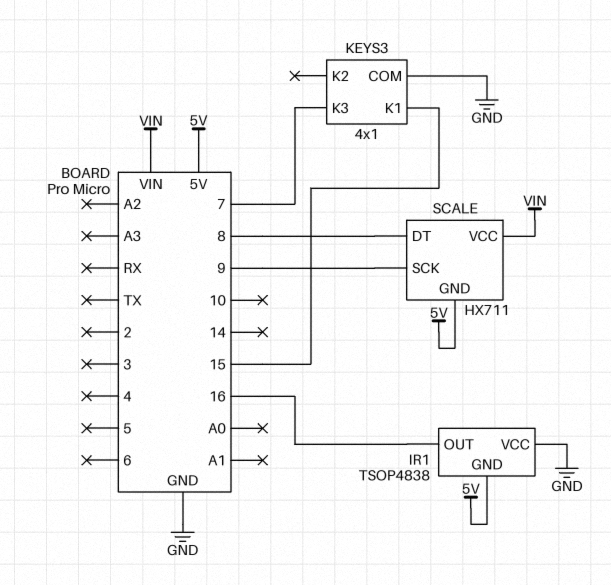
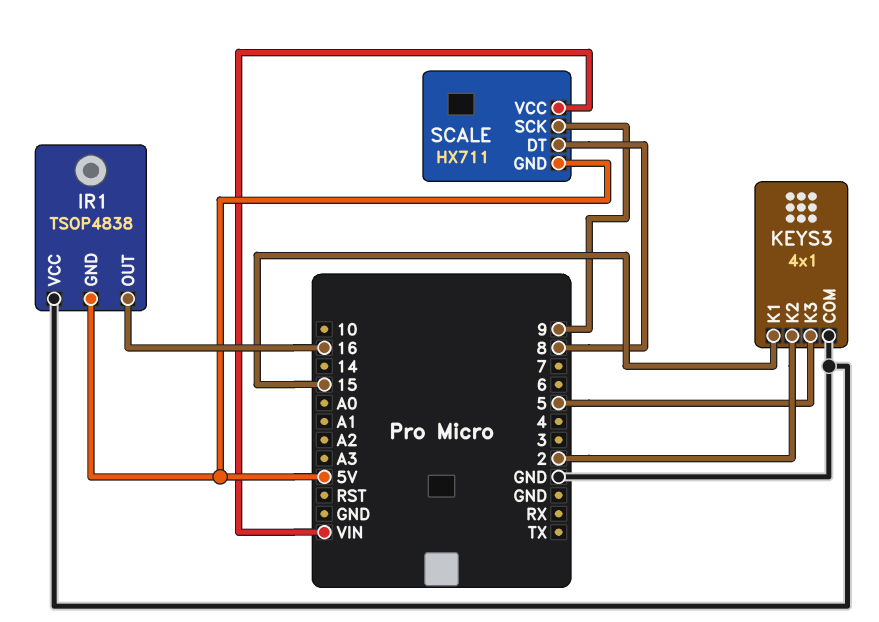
KEYS3 pin K2: none -> 2
KEYS3 pin K3: 7 -> 5

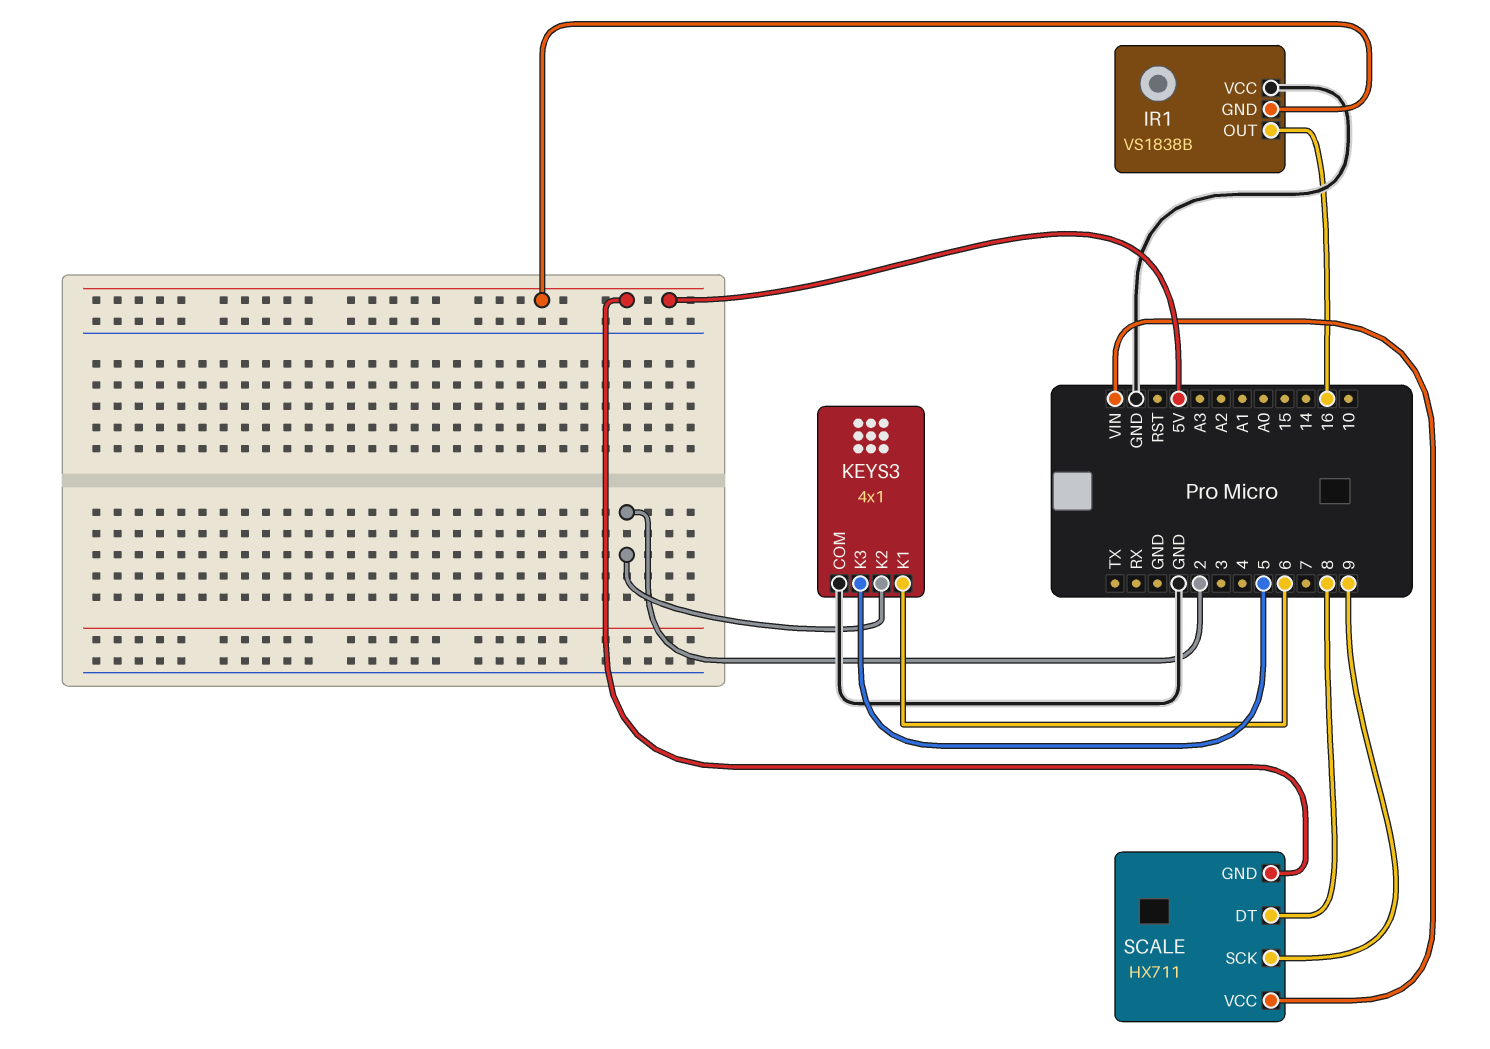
IR1: TSOP4838 -> VS1838B
KEYS3 pin K1: 15 -> 6

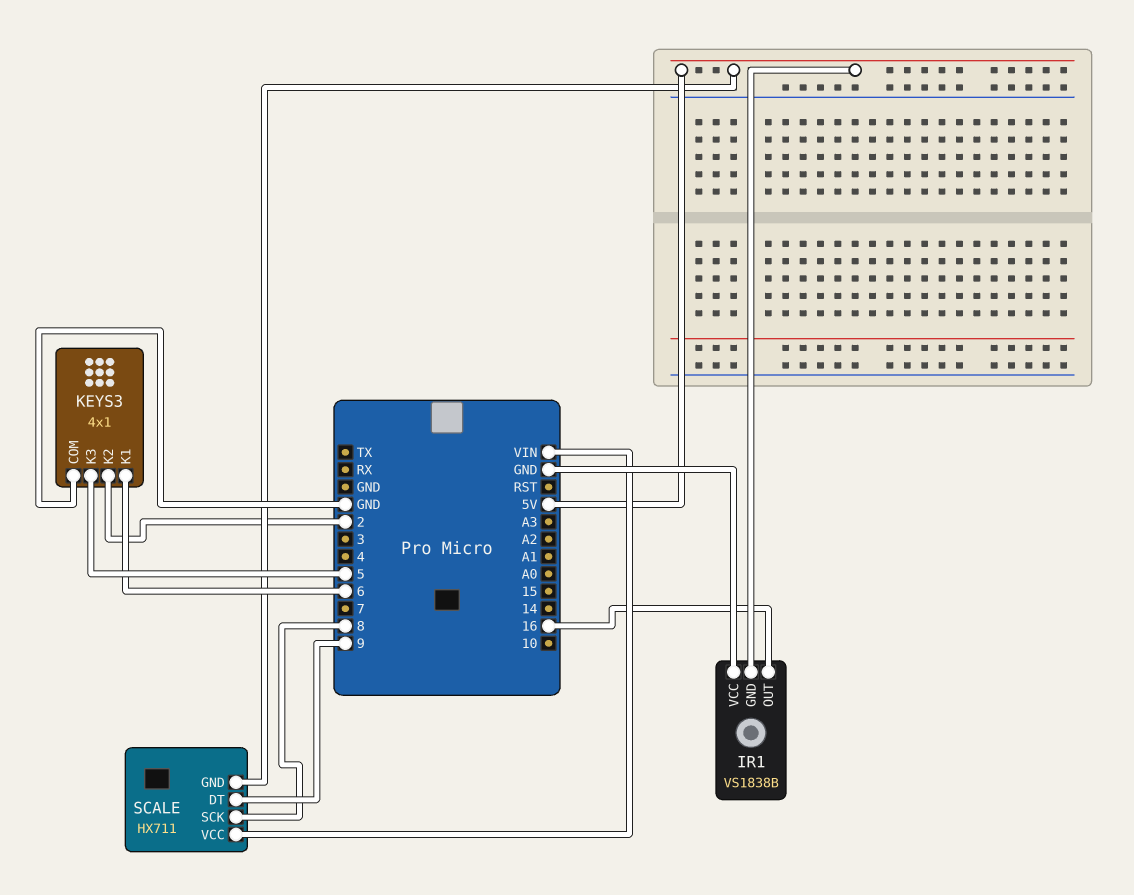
SCALE pin DT: 8 -> 9
SCALE pin SCK: 9 -> 8

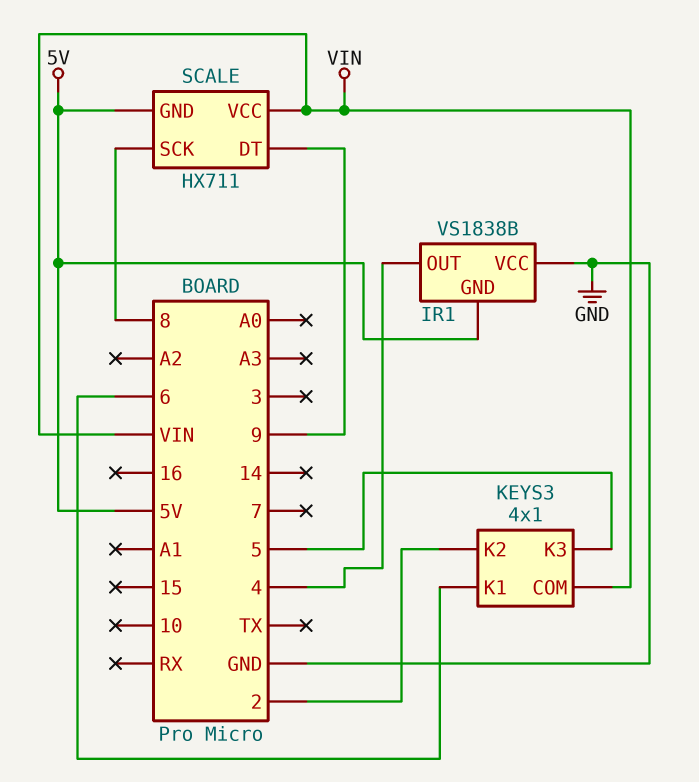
IR1 pin OUT: 16 -> 4
KEYS3 pin COM: GND -> VIN

